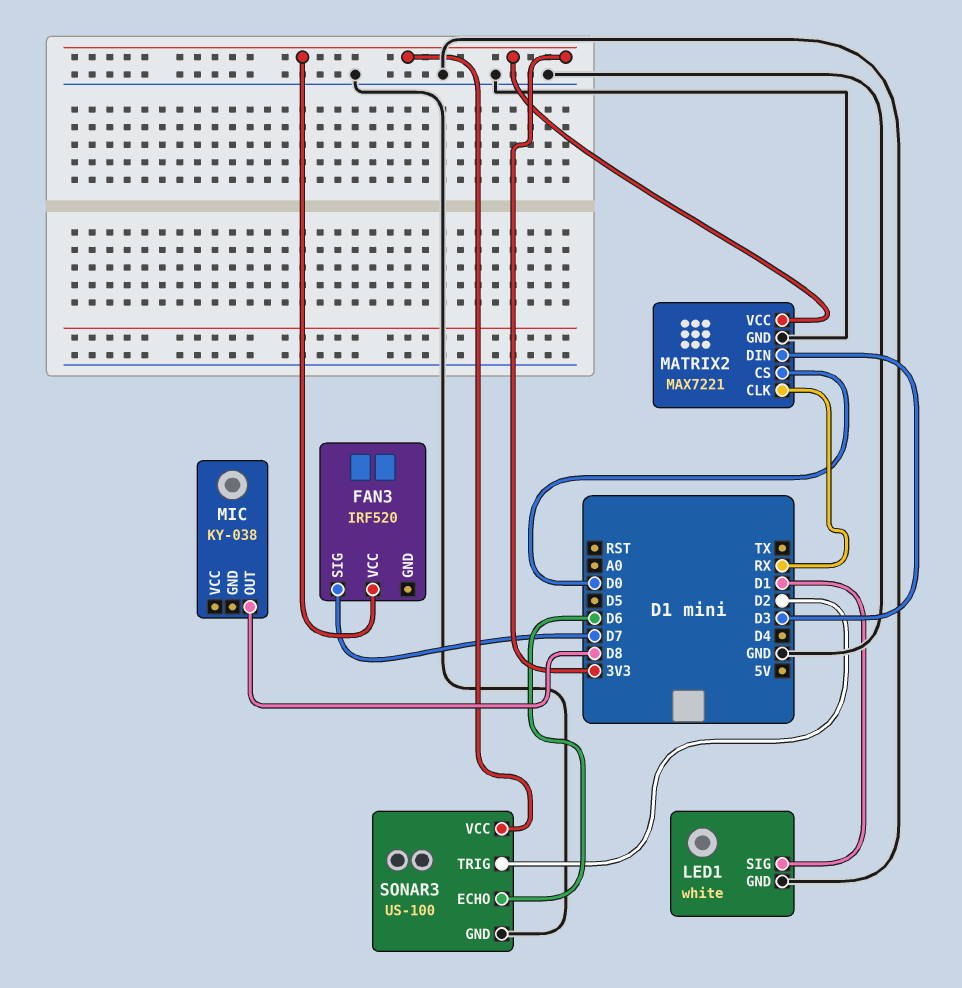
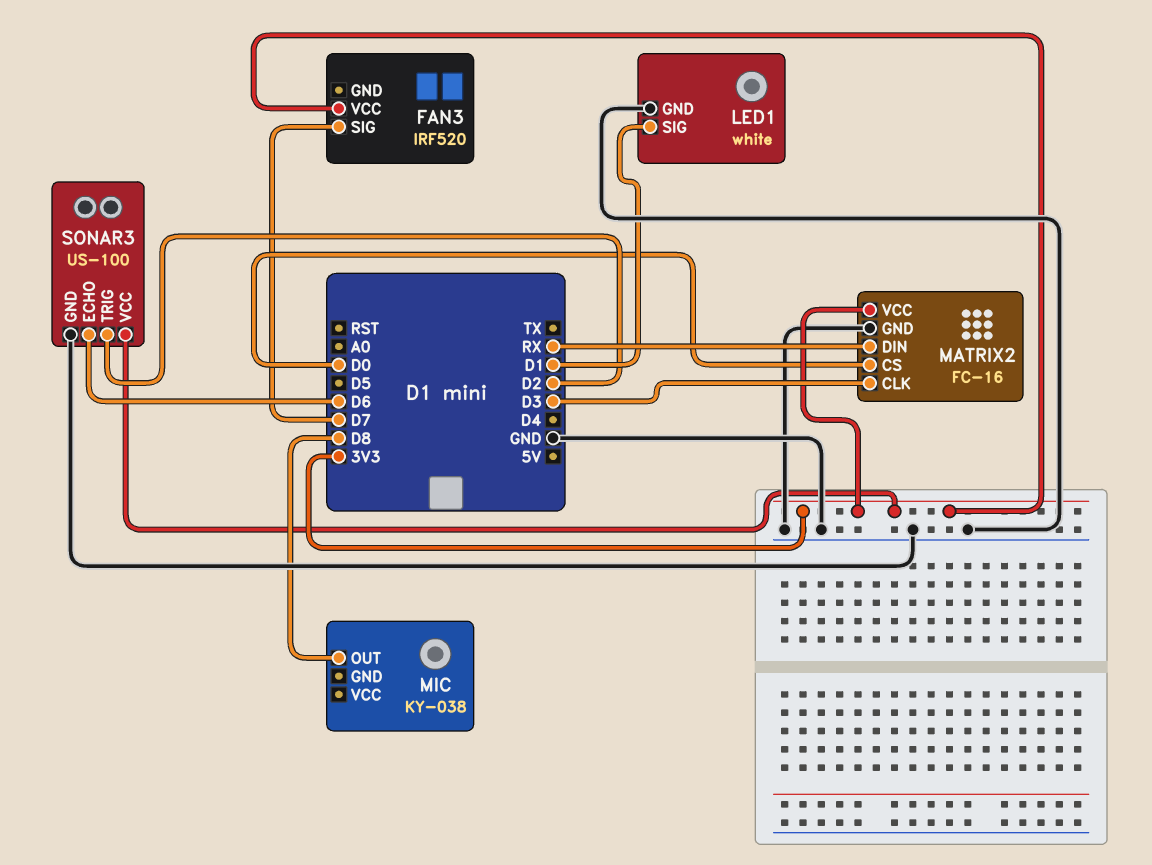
MATRIX2: MAX7221 -> FC-16
MATRIX2 pin CLK: RX -> D3
MATRIX2 pin DIN: D3 -> RX

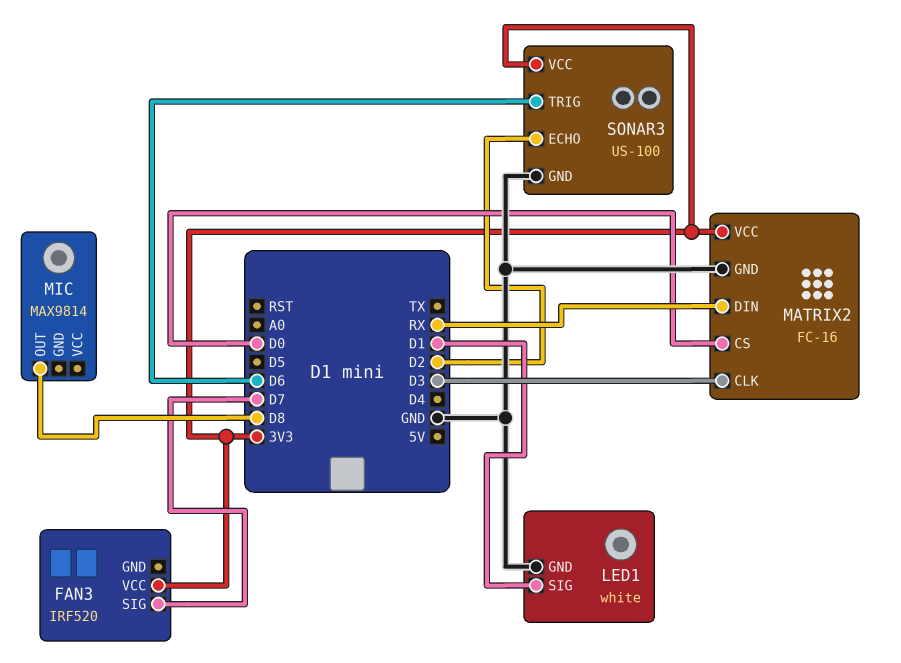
MIC: KY-038 -> MAX9814
SONAR3 pin ECHO: D6 -> D2
SONAR3 pin TRIG: D2 -> D6

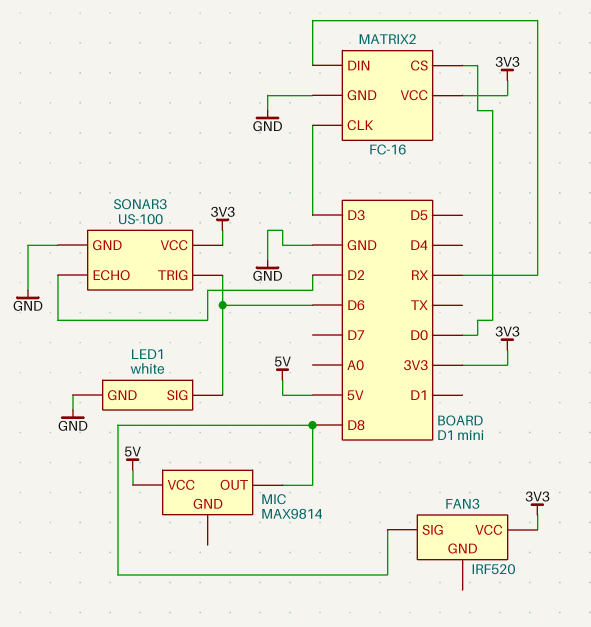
FAN3 pin SIG: D7 -> D8
LED1 pin SIG: D1 -> D6
MIC pin VCC: none -> 5V

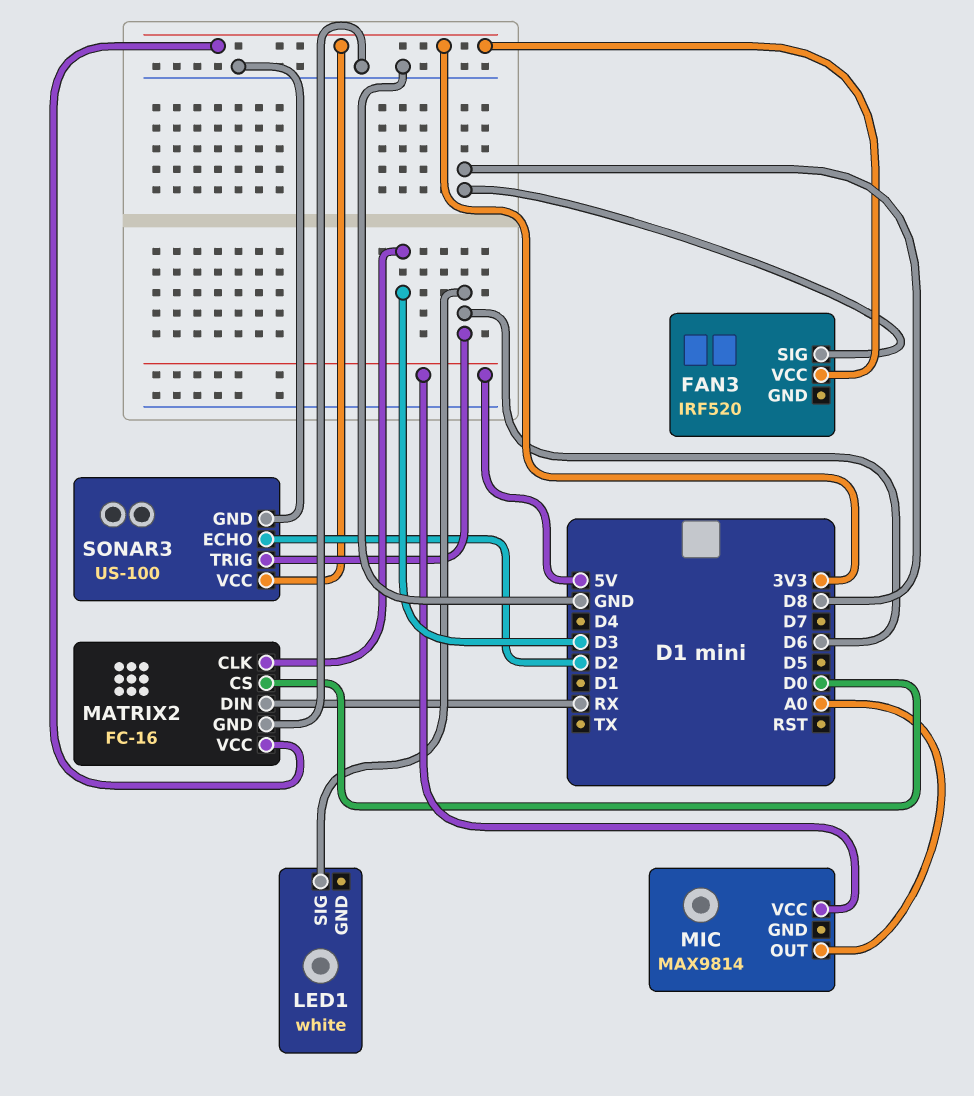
LED1 pin GND: GND -> none
MIC pin OUT: D8 -> A0

